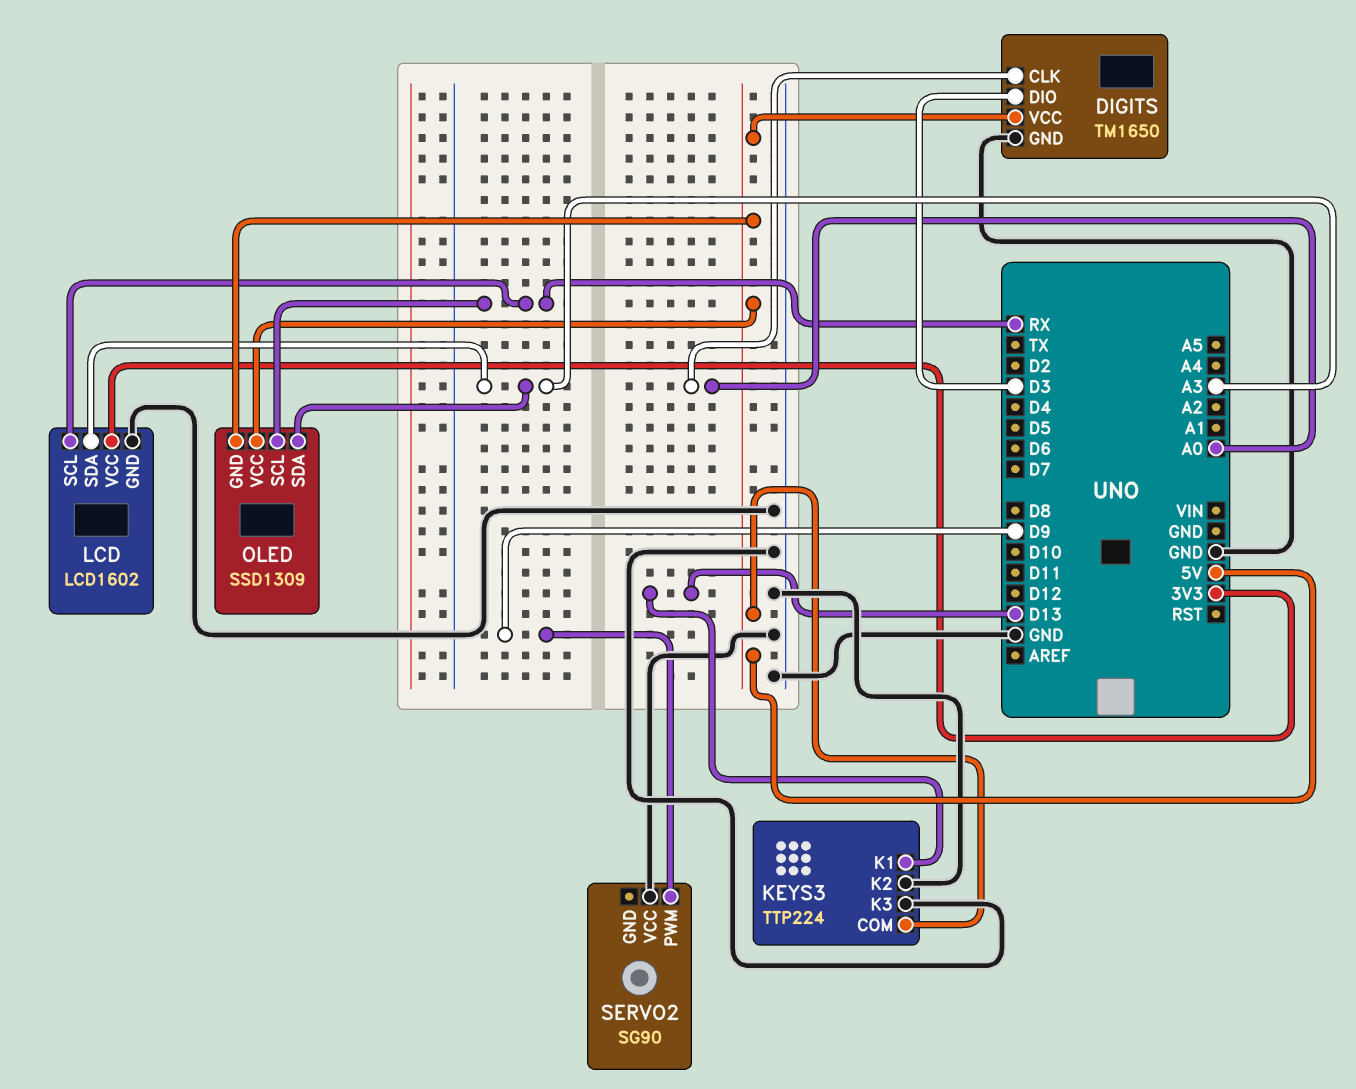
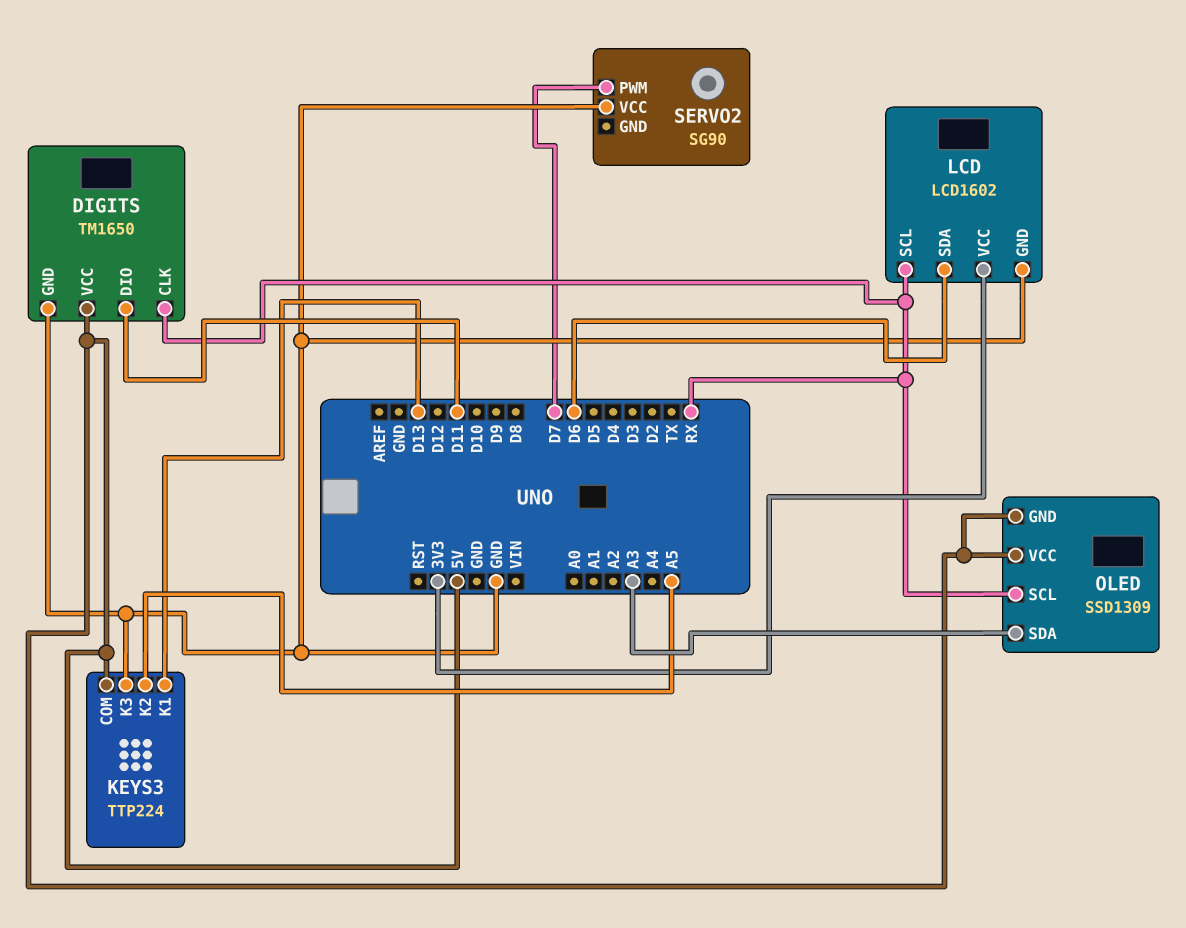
DIGITS pin CLK: A0 -> RX
DIGITS pin DIO: D3 -> D11
KEYS3 pin K2: GND -> A5
LCD pin SDA: A3 -> D6
SERVO2 pin PWM: D9 -> D7

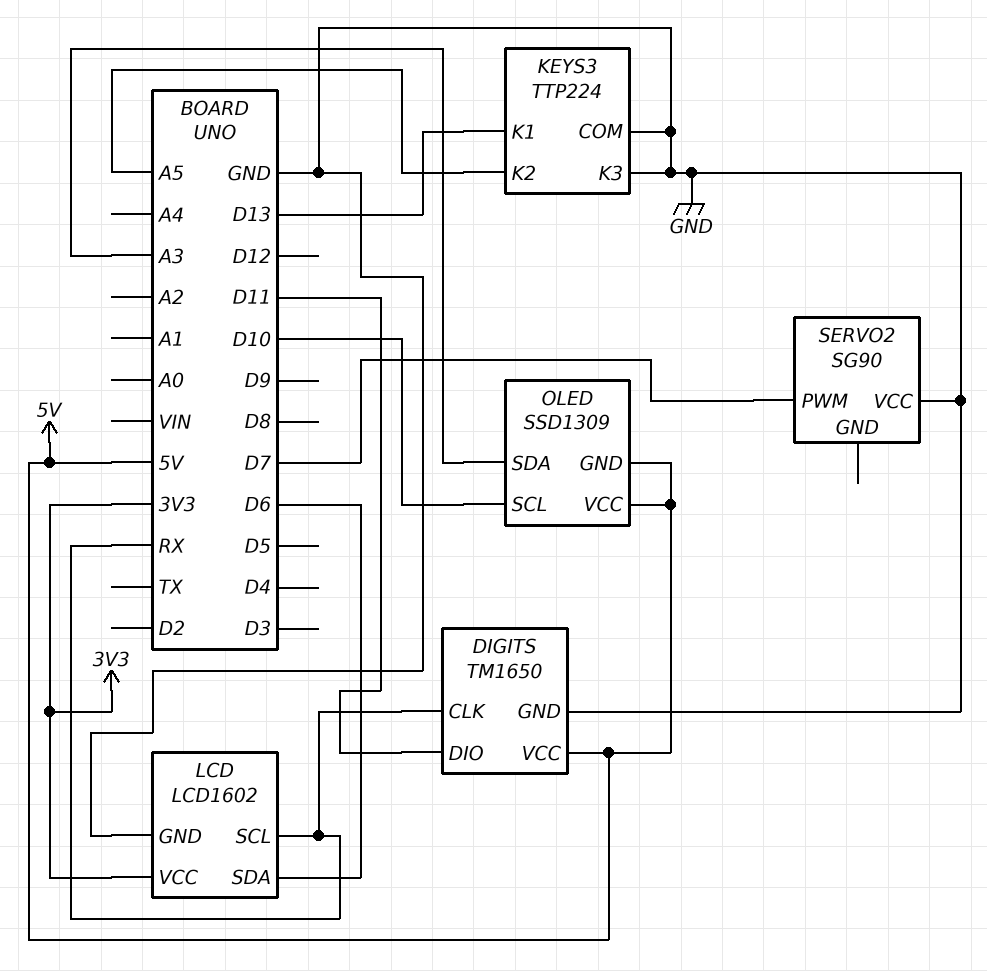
KEYS3 pin COM: 5V -> GND
OLED pin SCL: RX -> D10

